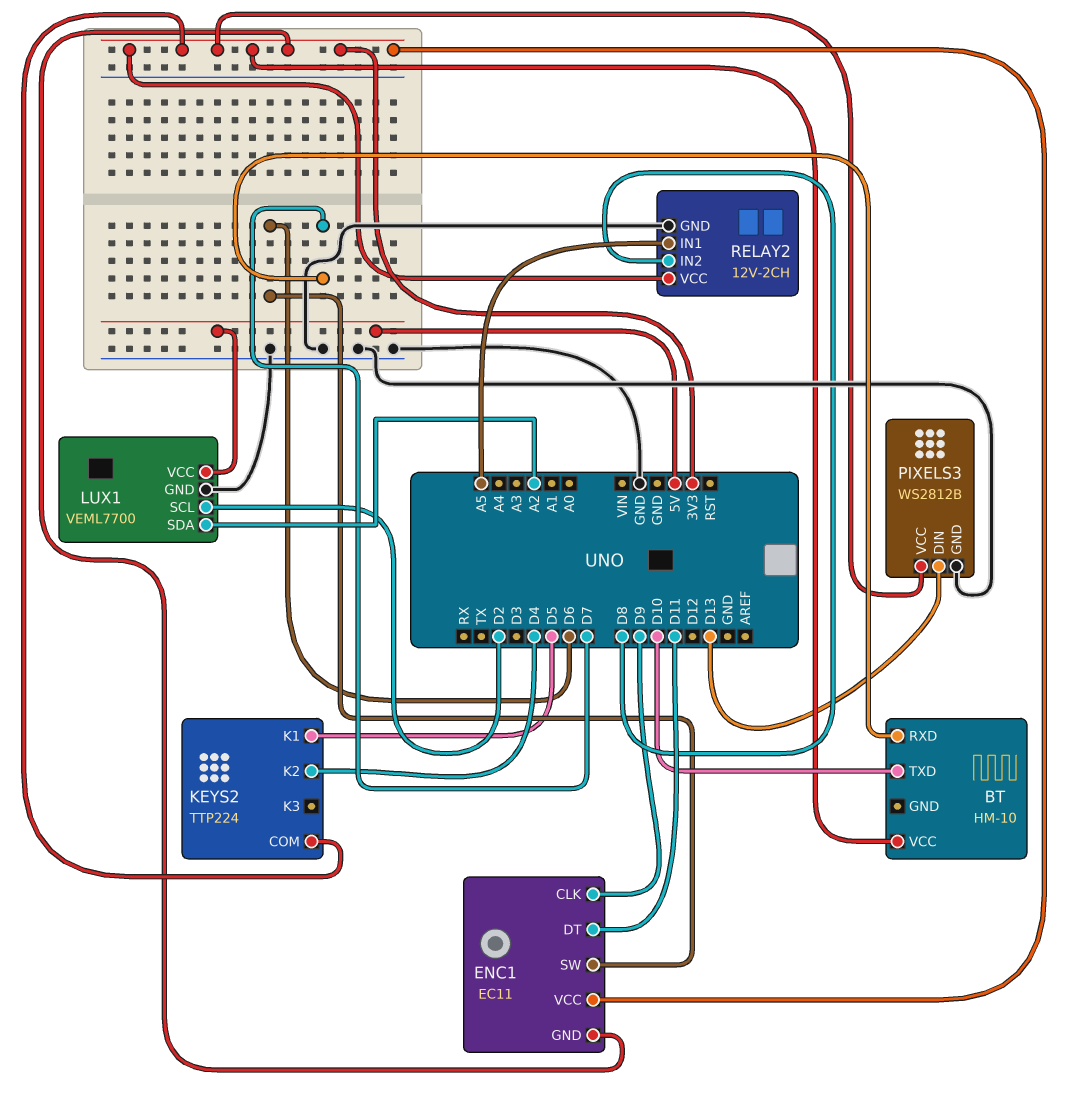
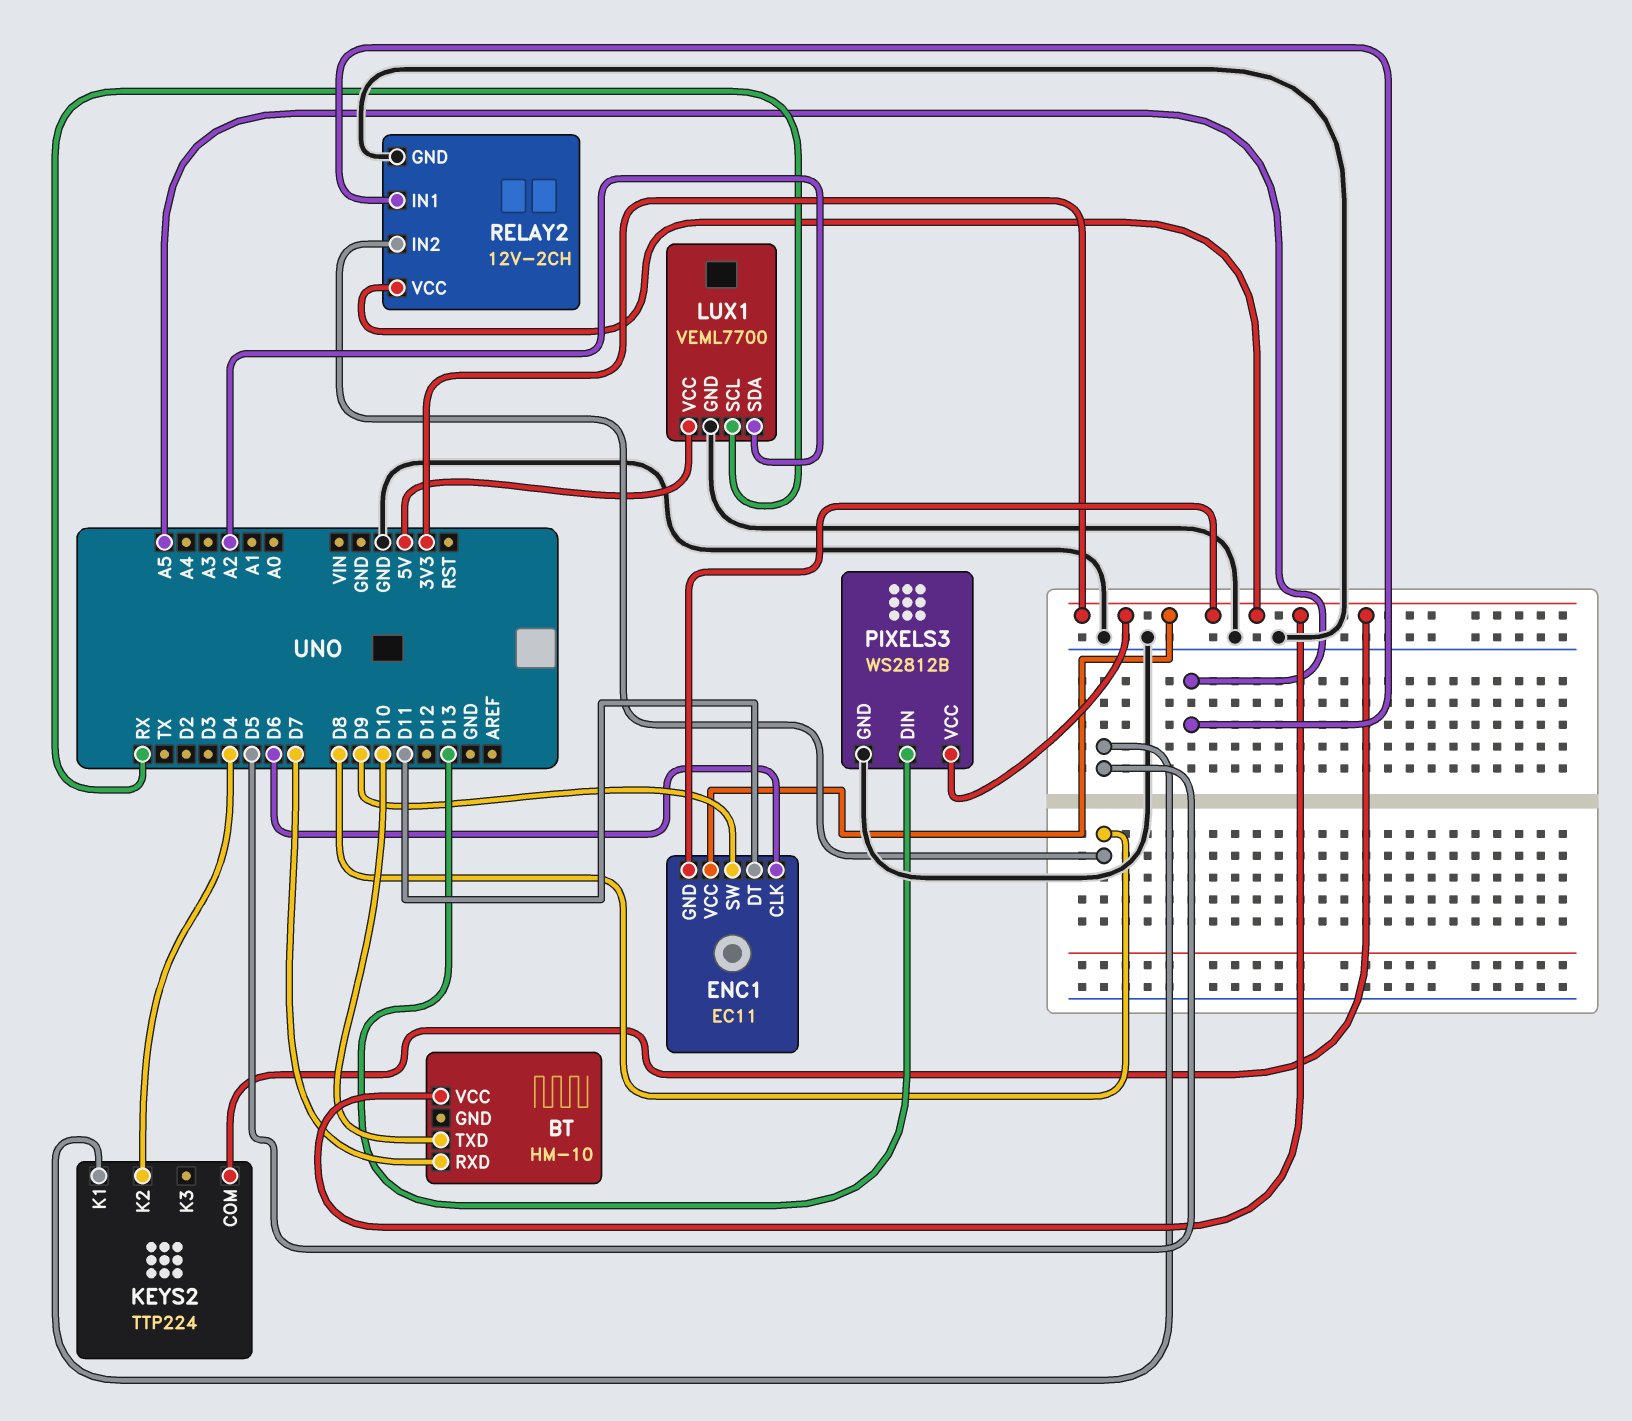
ENC1 pin CLK: D9 -> D6
ENC1 pin SW: D6 -> D9
LUX1 pin SCL: D2 -> RX

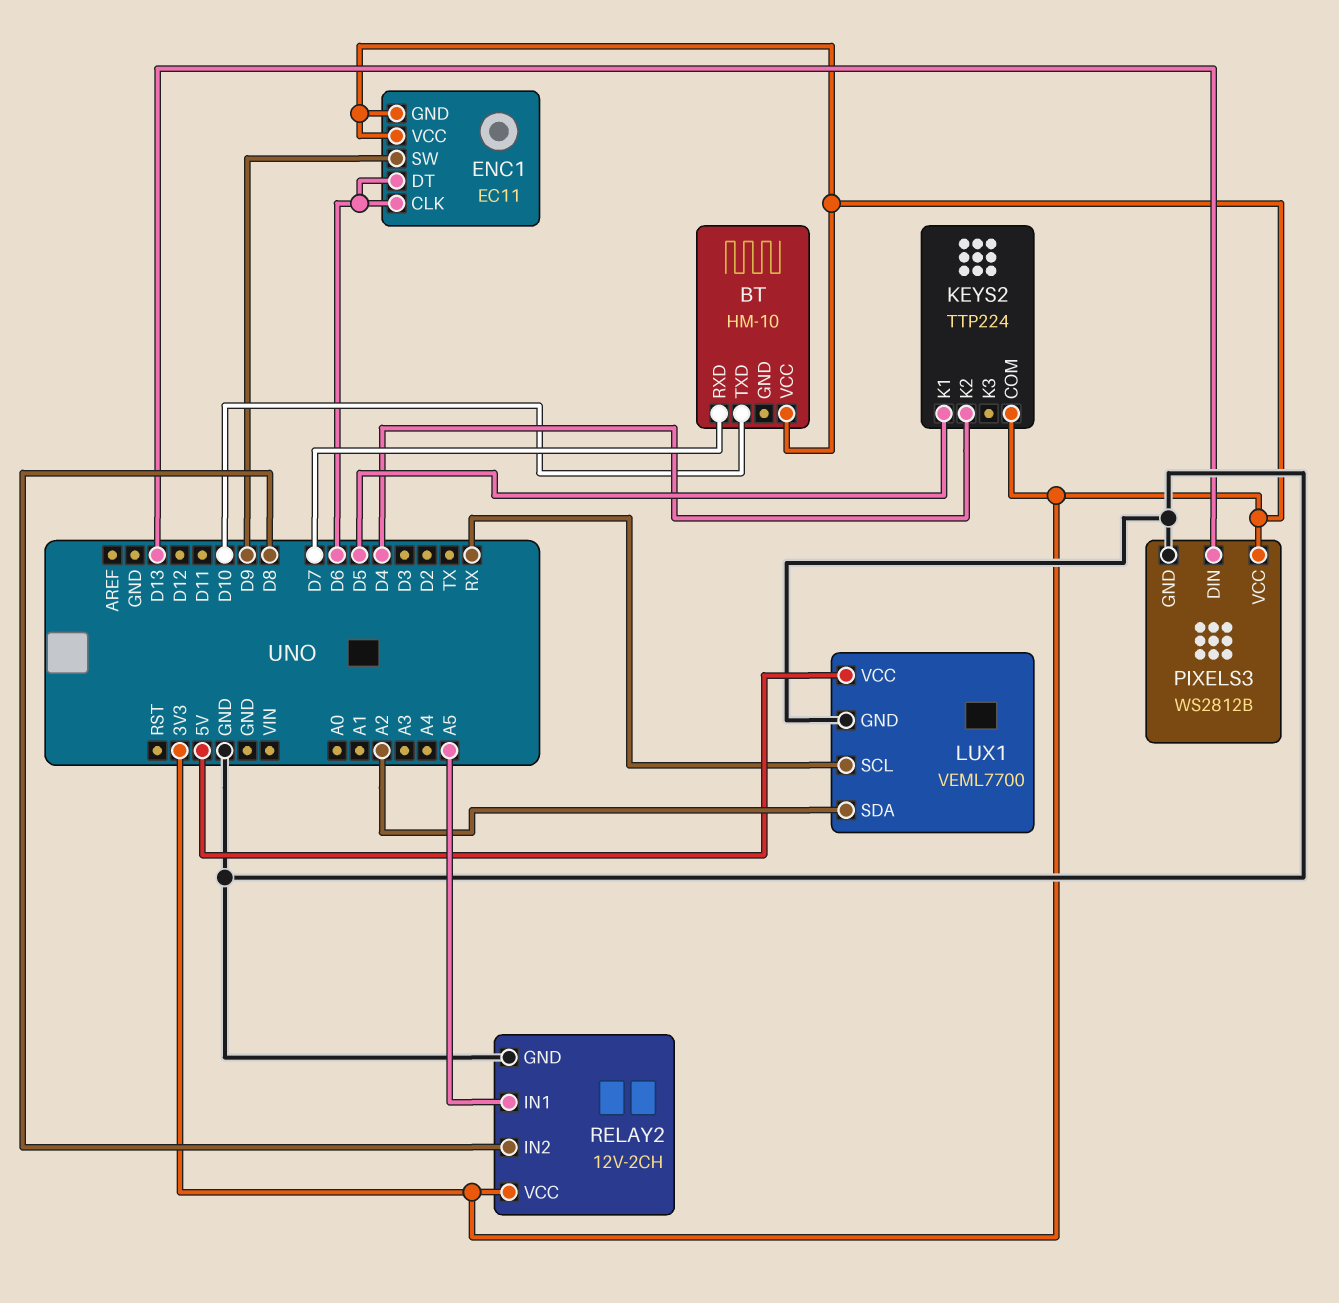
ENC1 pin DT: D11 -> D6

